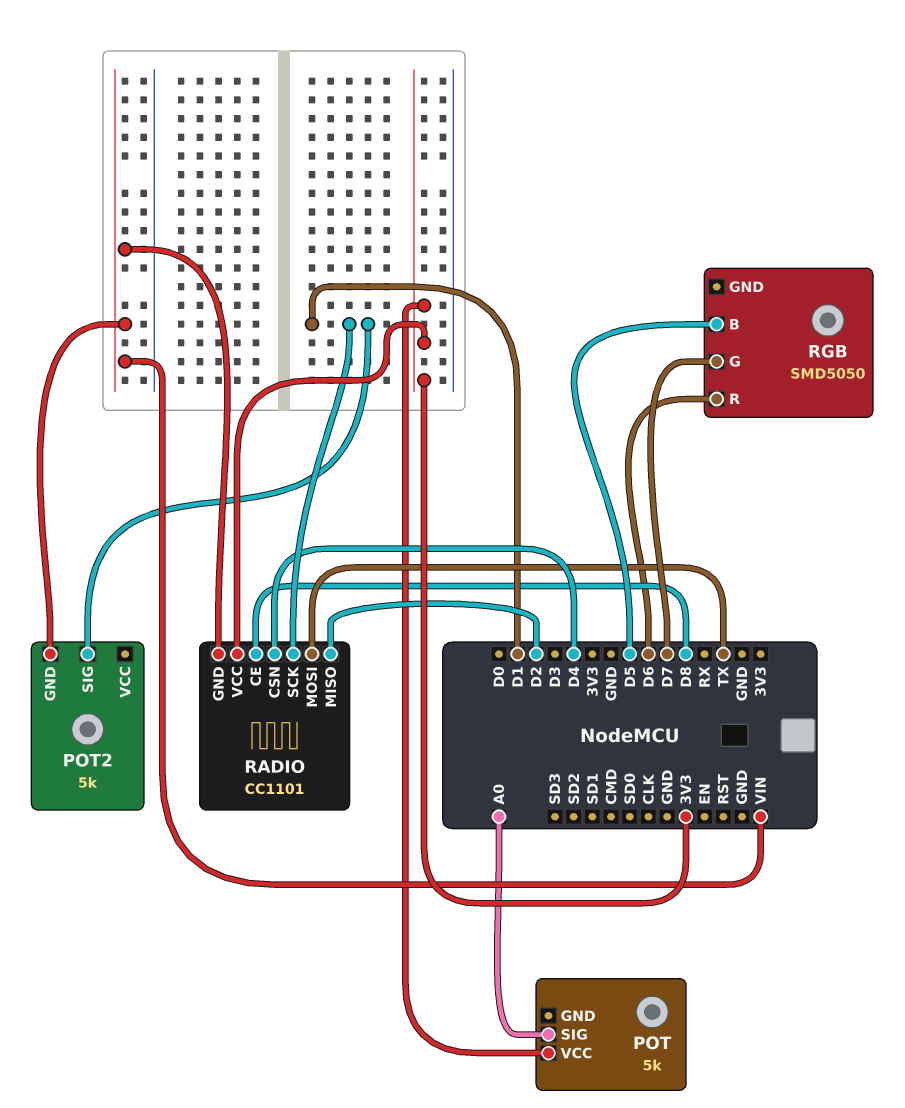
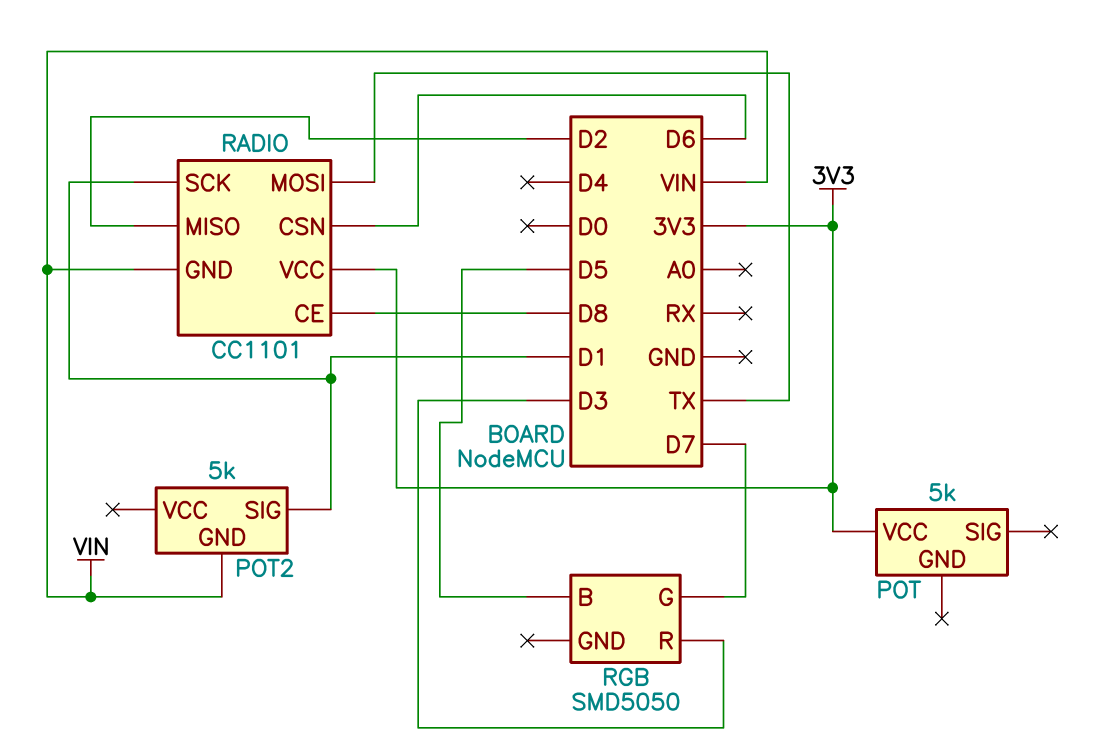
POT pin SIG: A0 -> none
RADIO pin CSN: D4 -> D6
RGB pin R: D6 -> D3

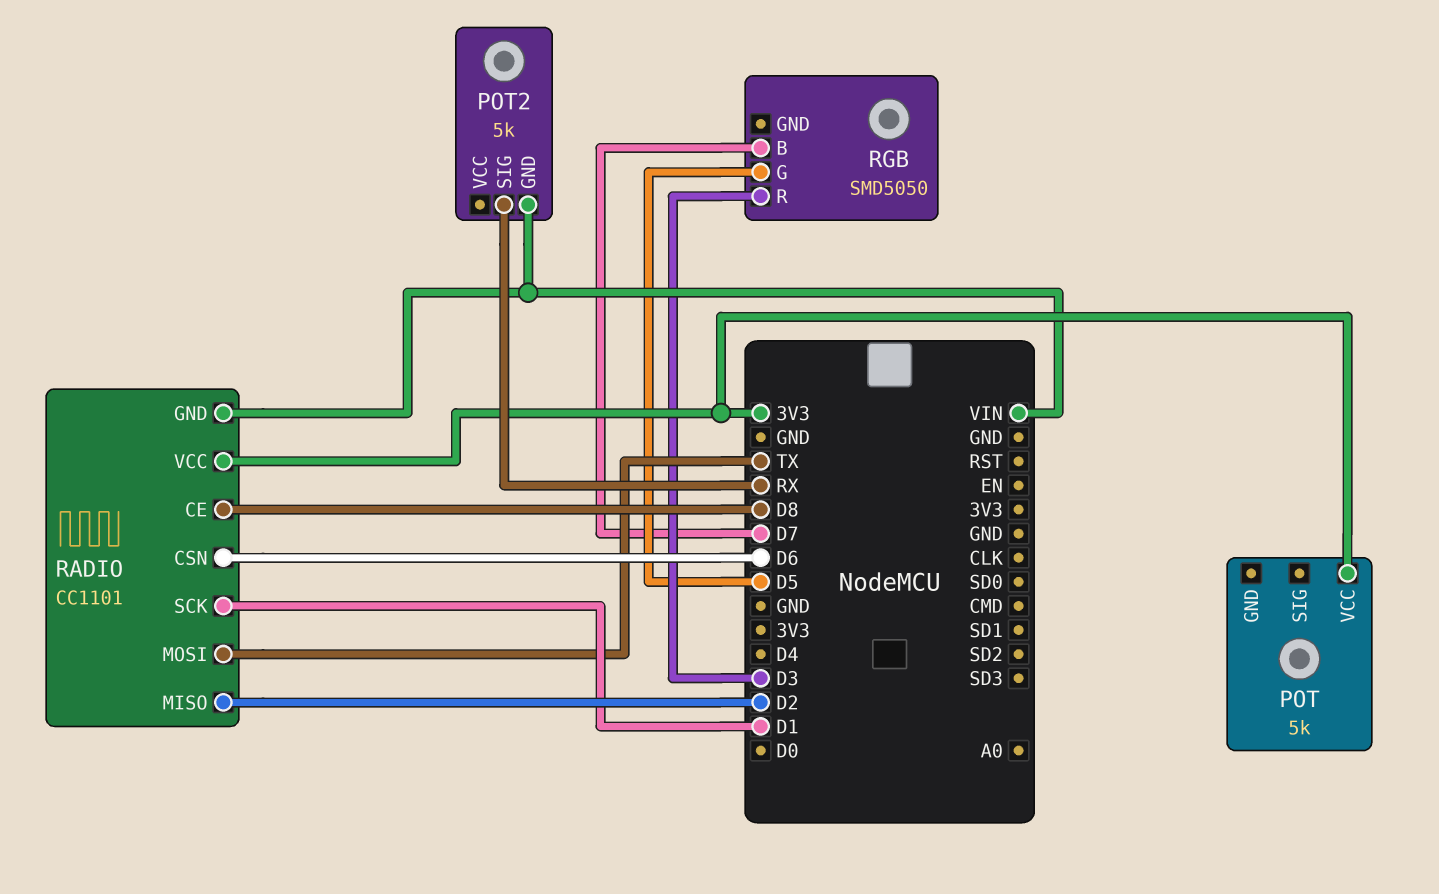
POT2 pin SIG: D1 -> RX
RGB pin B: D5 -> D7
RGB pin G: D7 -> D5

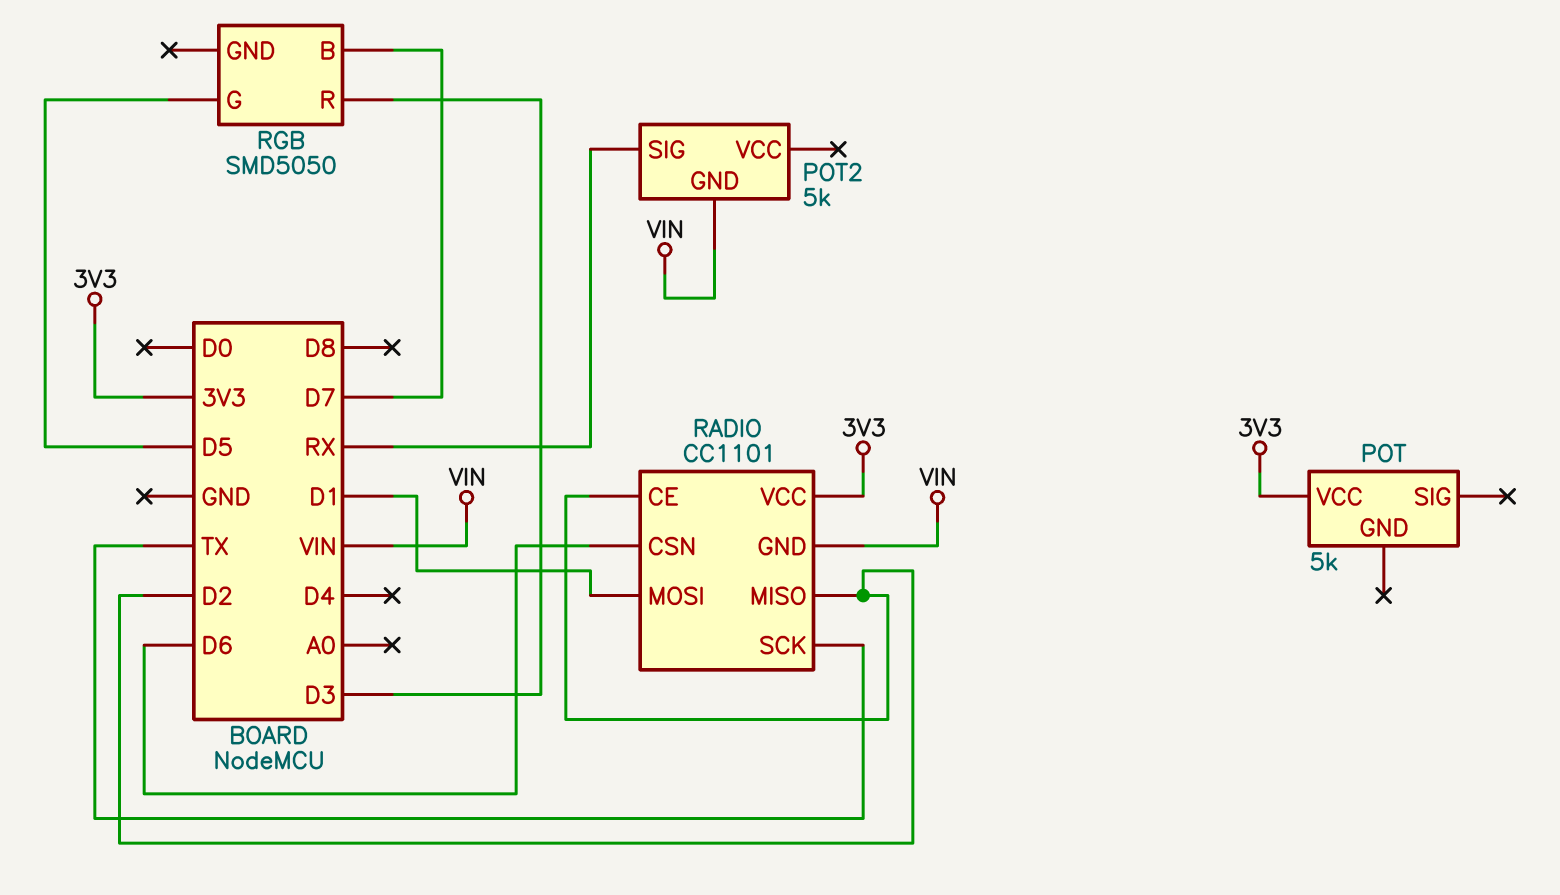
RADIO pin CE: D8 -> D2
RADIO pin MOSI: TX -> D1
RADIO pin SCK: D1 -> TX

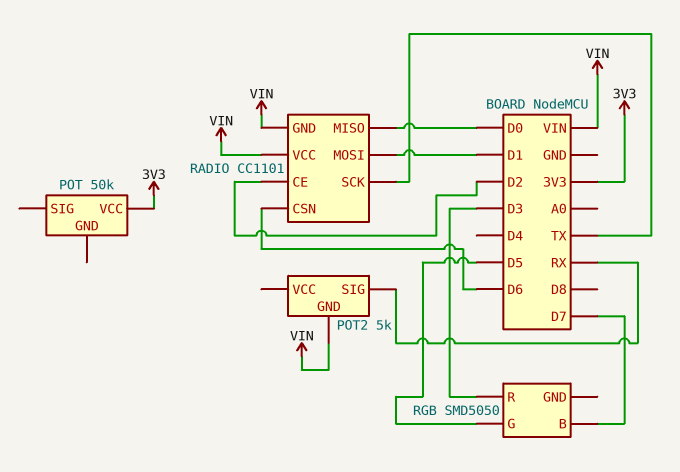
POT: 5k -> 50k
RADIO pin MISO: D2 -> D0
RADIO pin VCC: 3V3 -> VIN

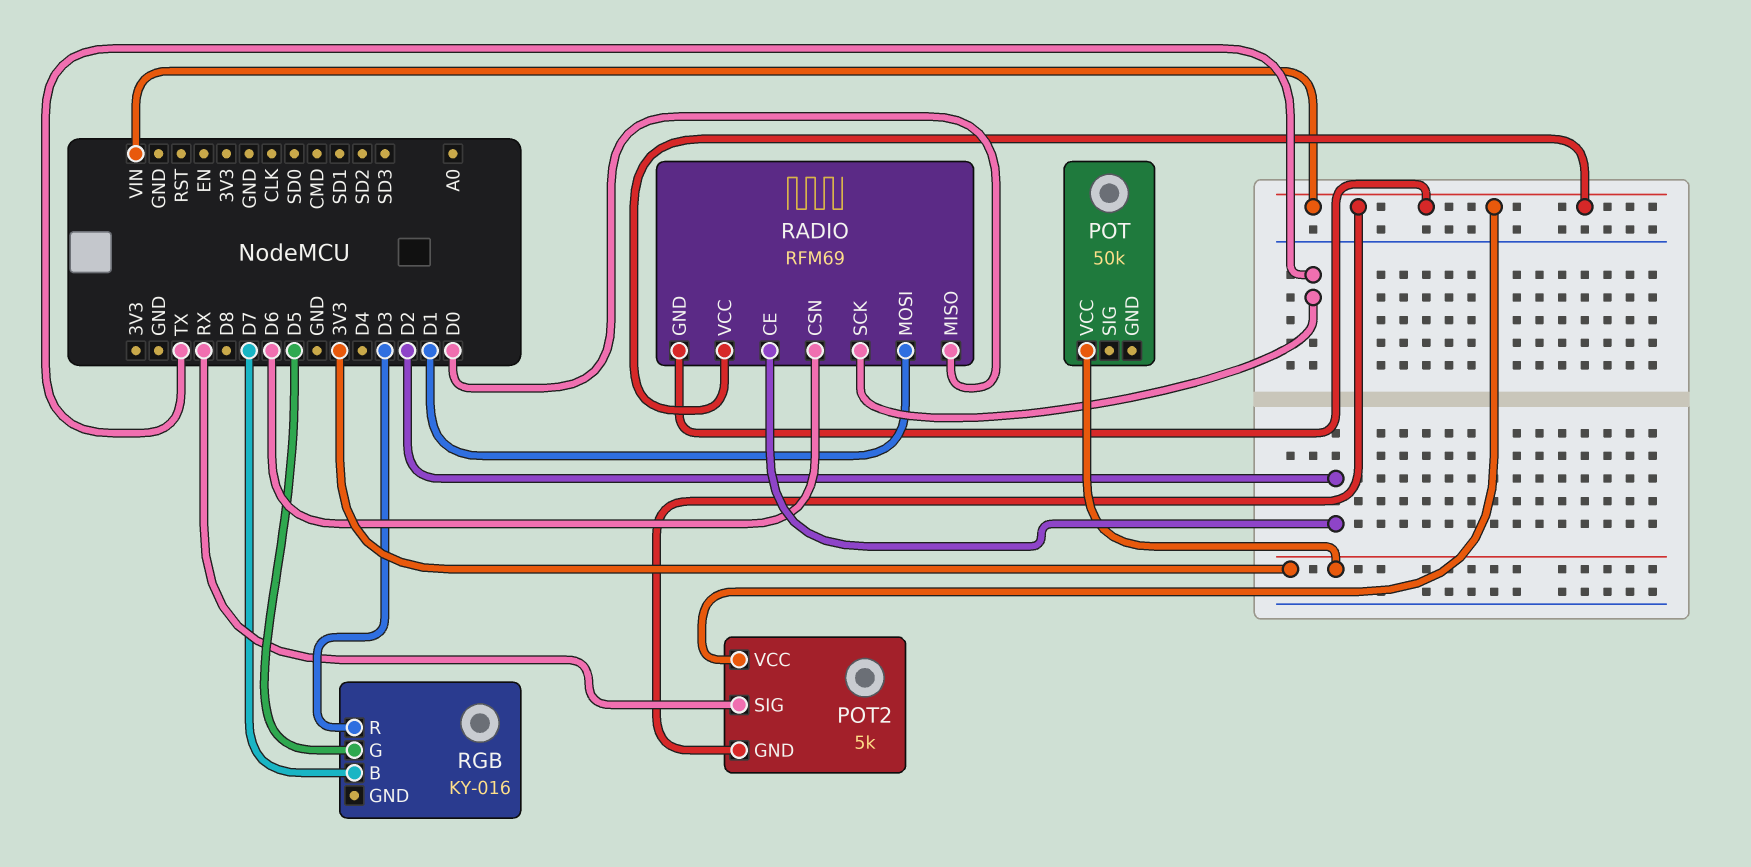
POT2 pin VCC: none -> VIN
RADIO: CC1101 -> RFM69
RGB: SMD5050 -> KY-016

